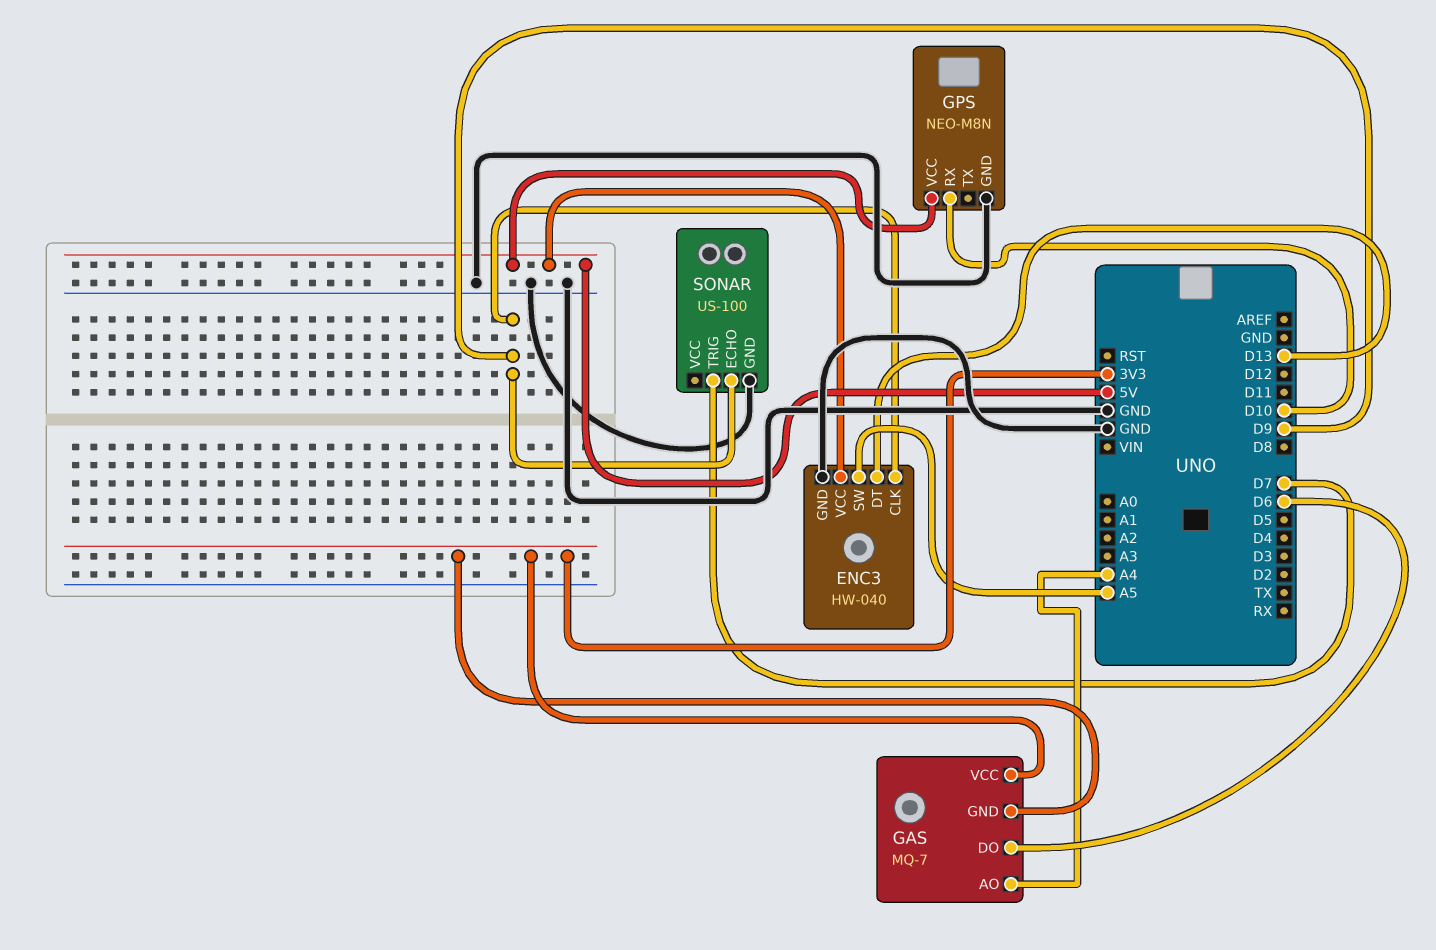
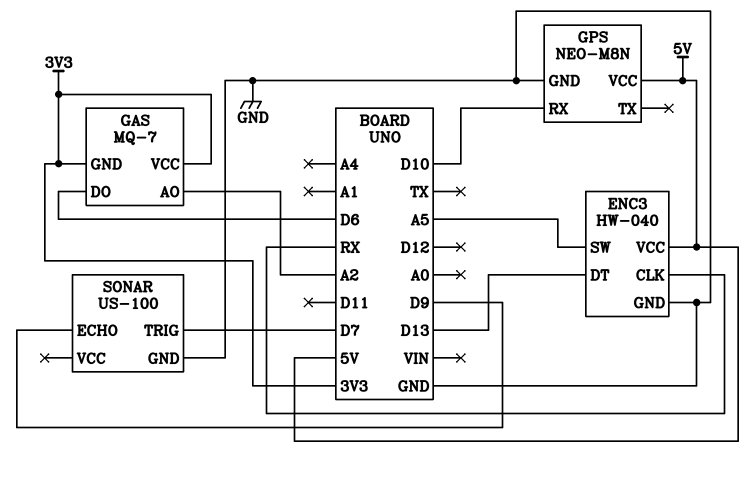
ENC3 pin CLK: D9 -> RX
GAS pin AO: A4 -> A2

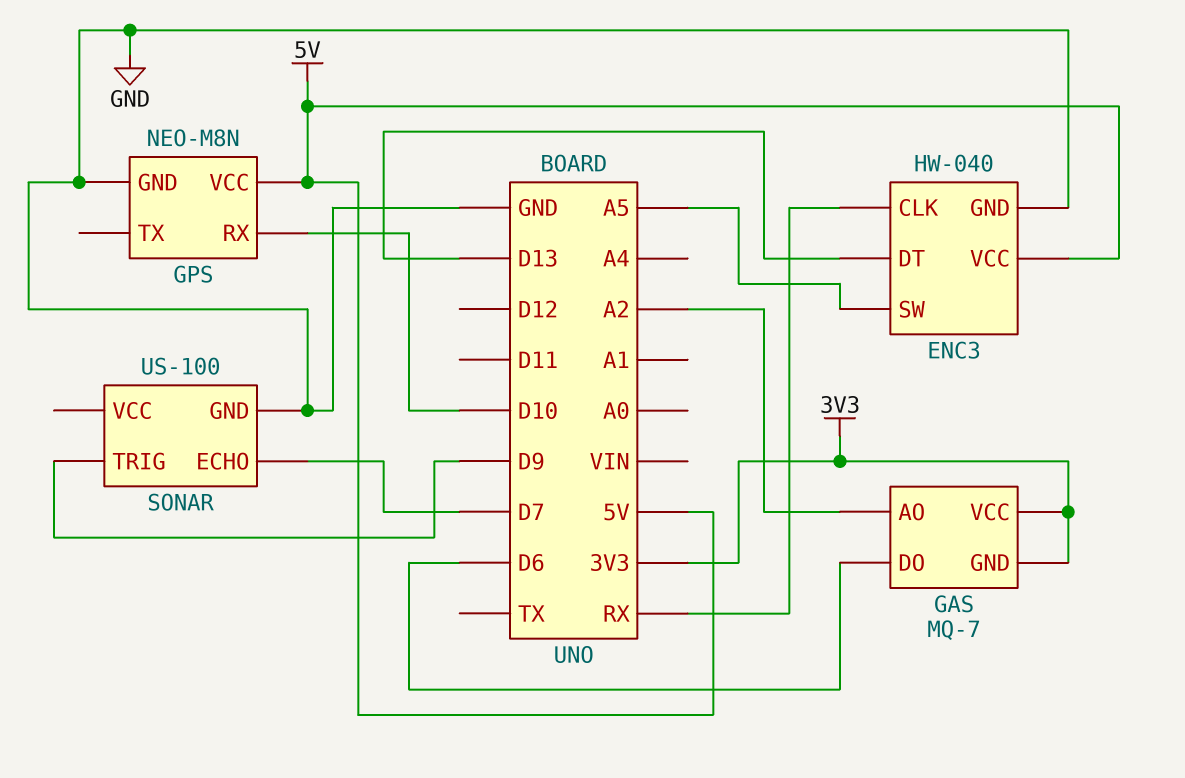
SONAR pin ECHO: D9 -> D7
SONAR pin TRIG: D7 -> D9

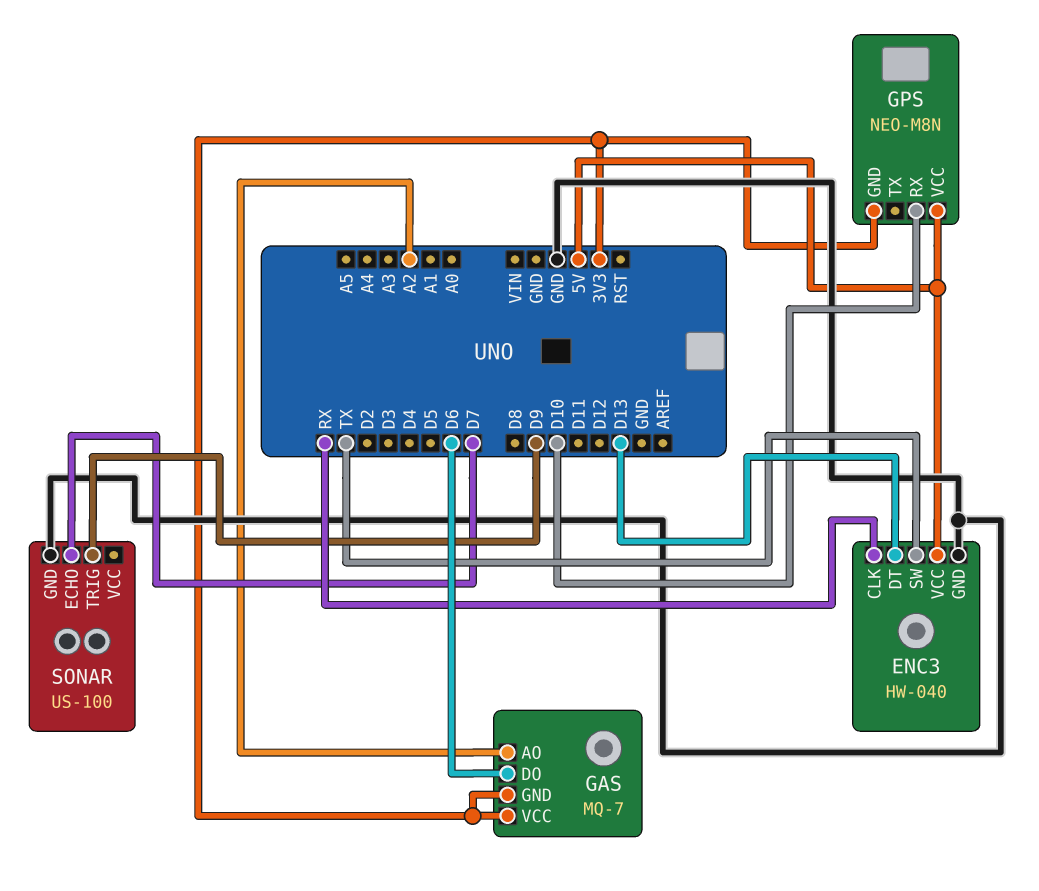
ENC3 pin SW: A5 -> TX
GPS pin GND: GND -> 3V3

